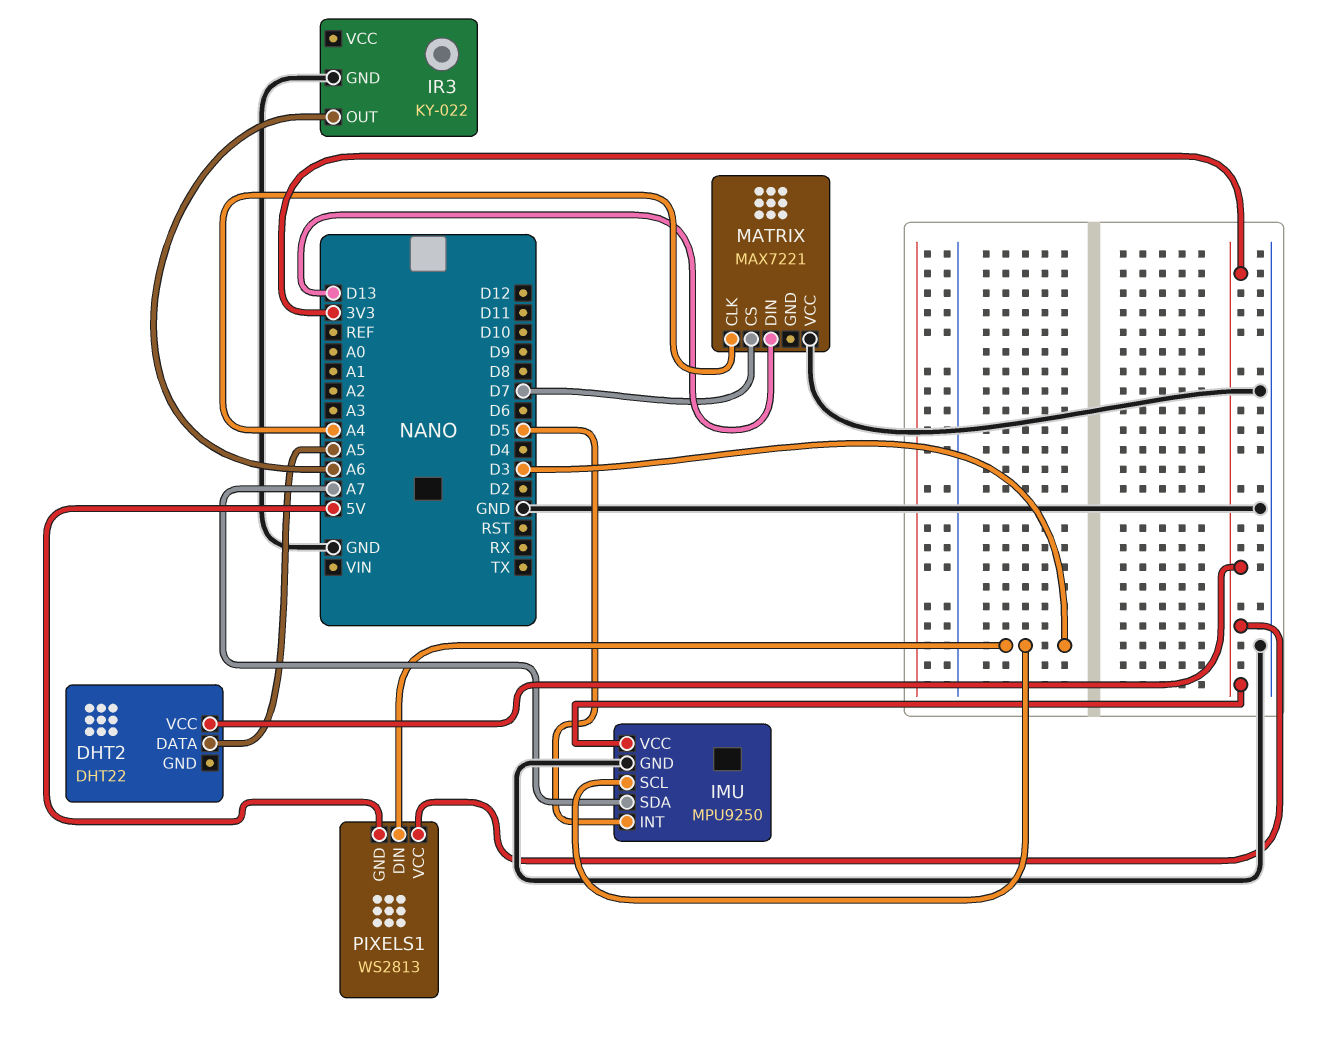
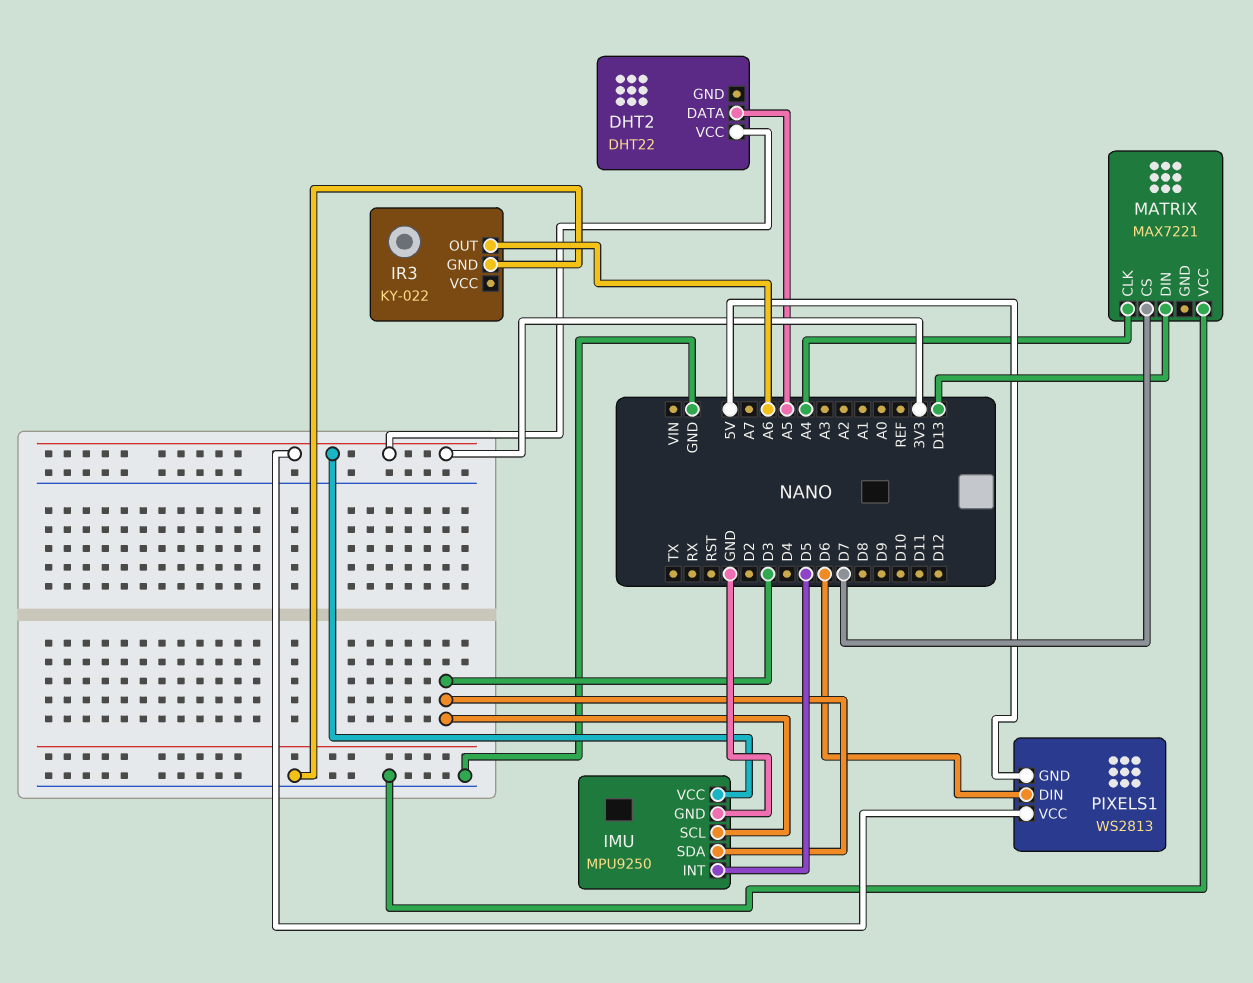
IMU pin SDA: A7 -> D3
PIXELS1 pin DIN: D3 -> D6

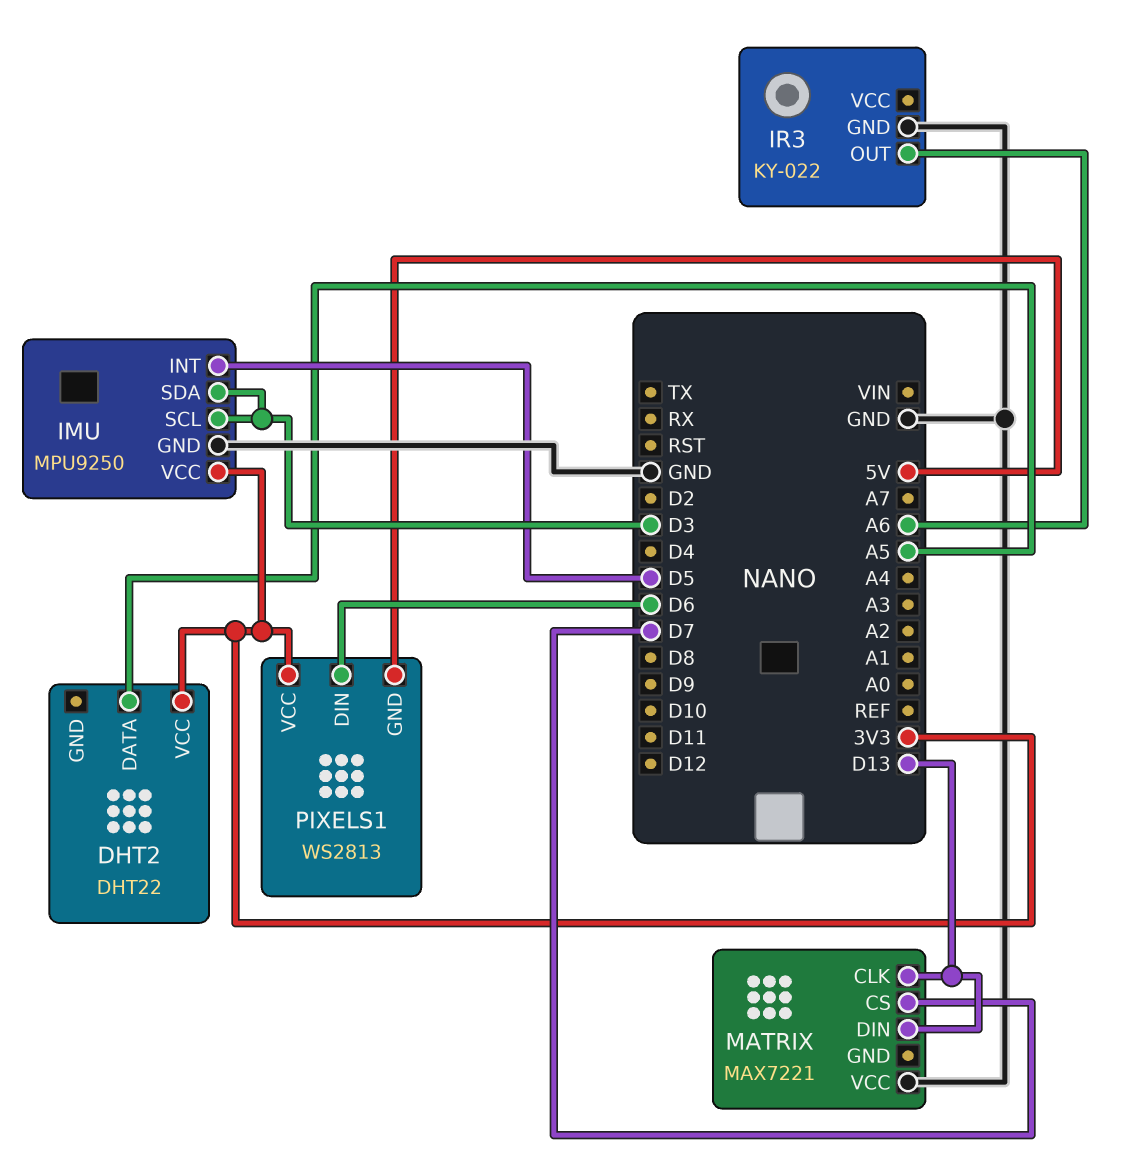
MATRIX pin CLK: A4 -> D13

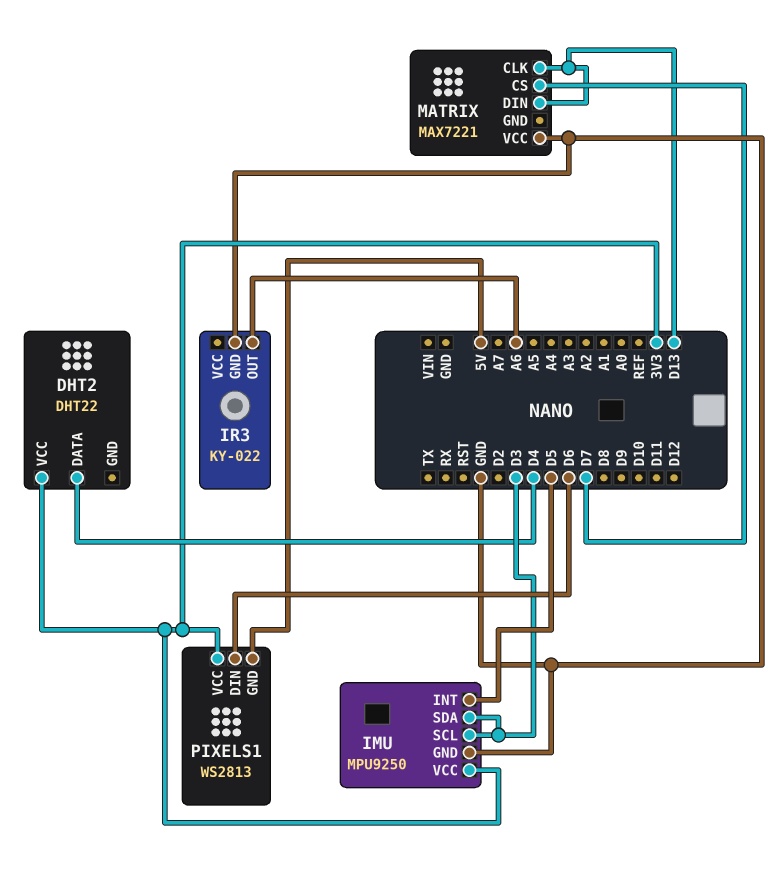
DHT2 pin DATA: A5 -> D4

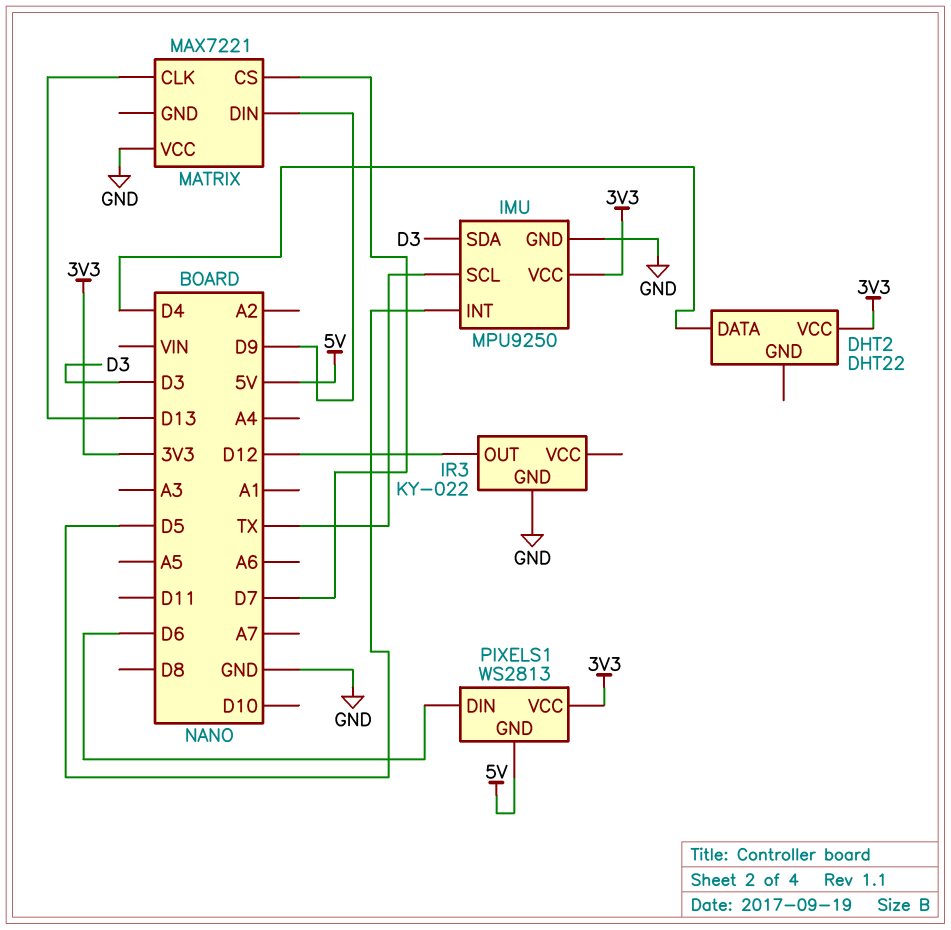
IMU pin SCL: D3 -> TX
IR3 pin OUT: A6 -> D12
MATRIX pin DIN: D13 -> D9

